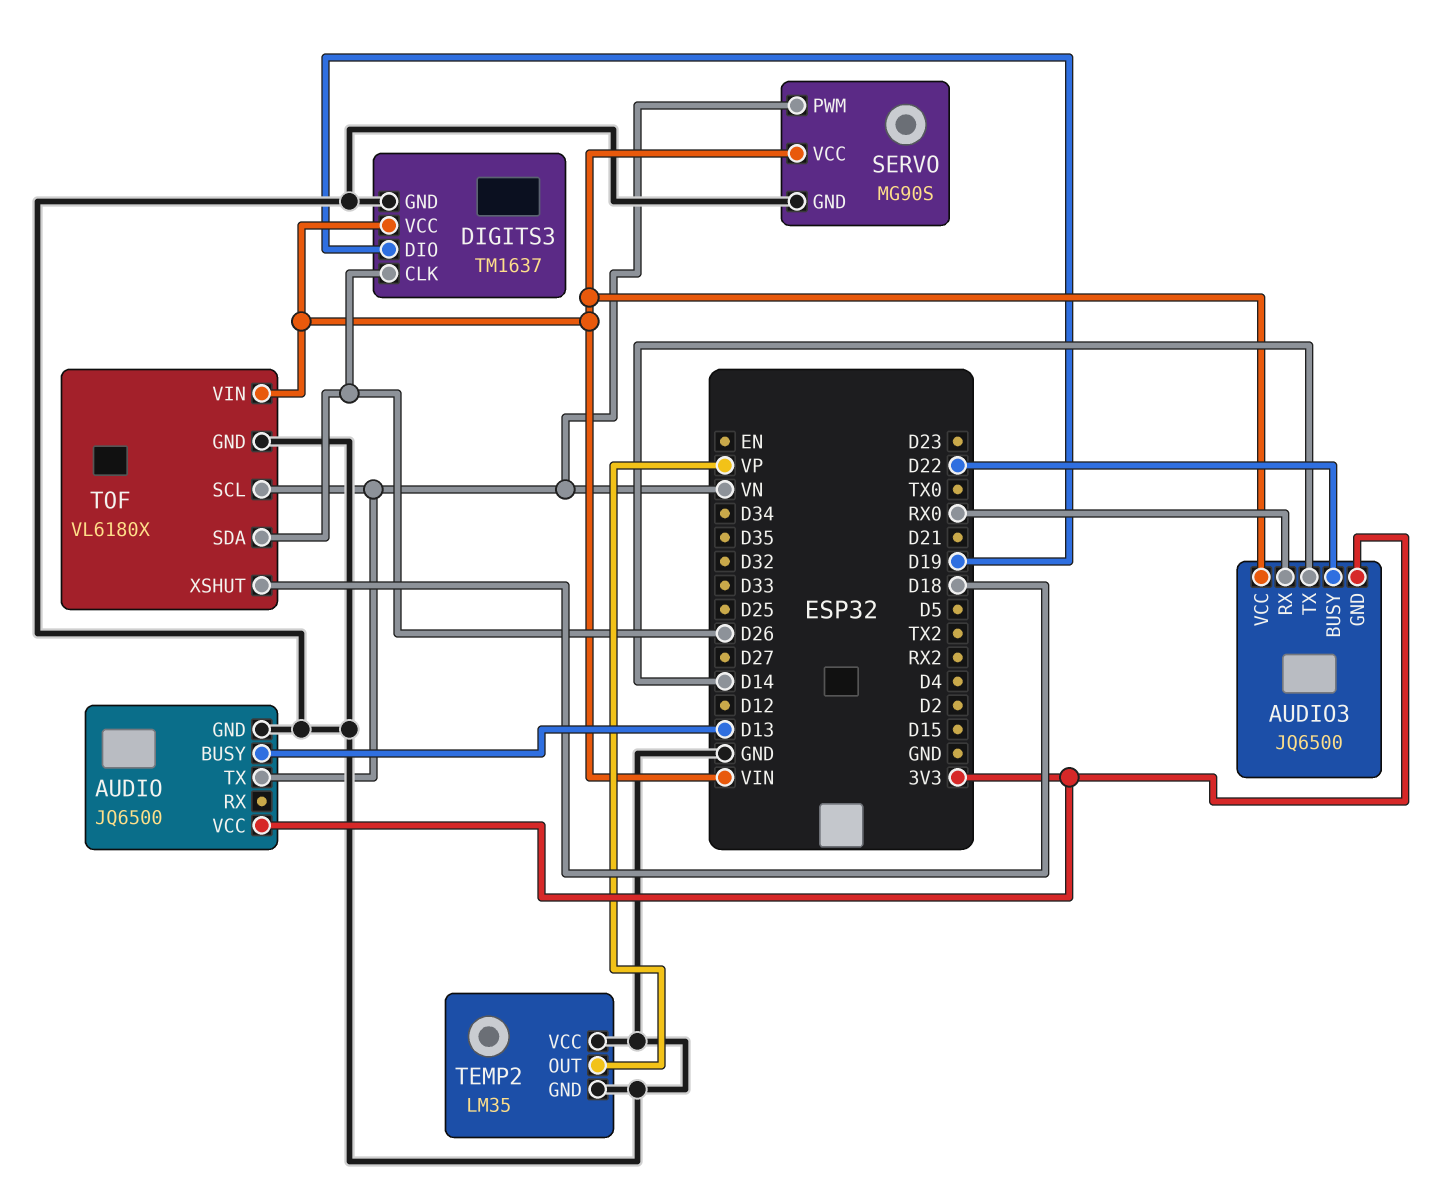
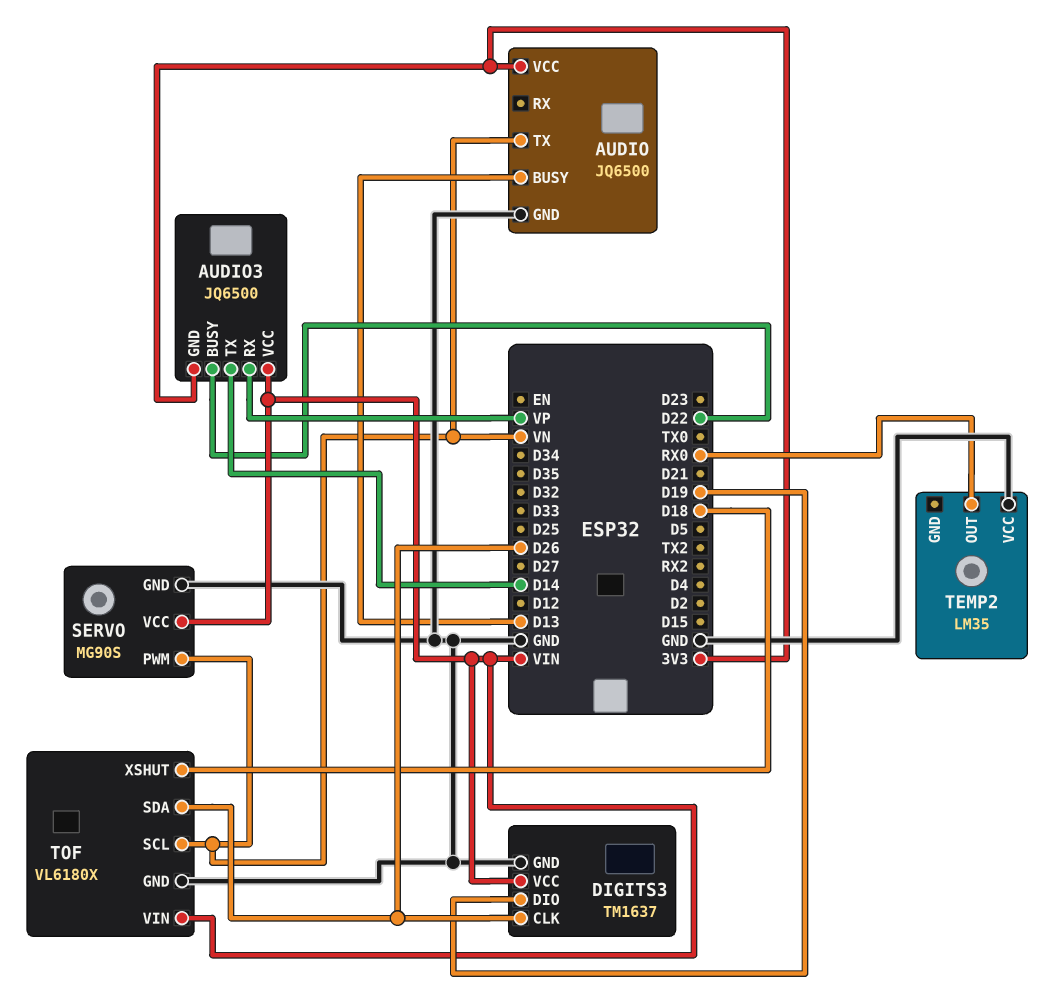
AUDIO3 pin RX: RX0 -> VP
TEMP2 pin GND: GND -> none
TEMP2 pin OUT: VP -> RX0

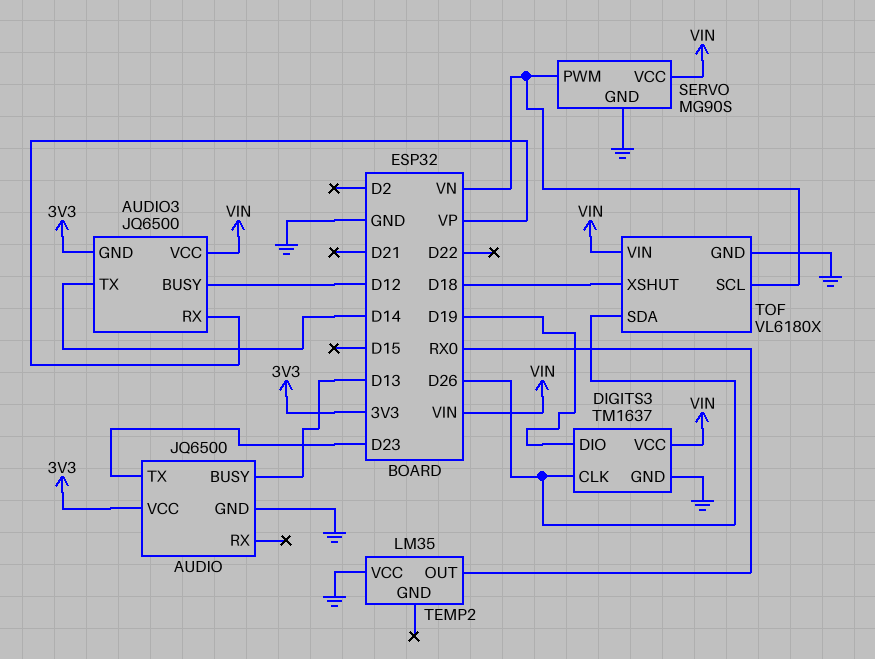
AUDIO pin TX: VN -> D23
AUDIO3 pin BUSY: D22 -> D12

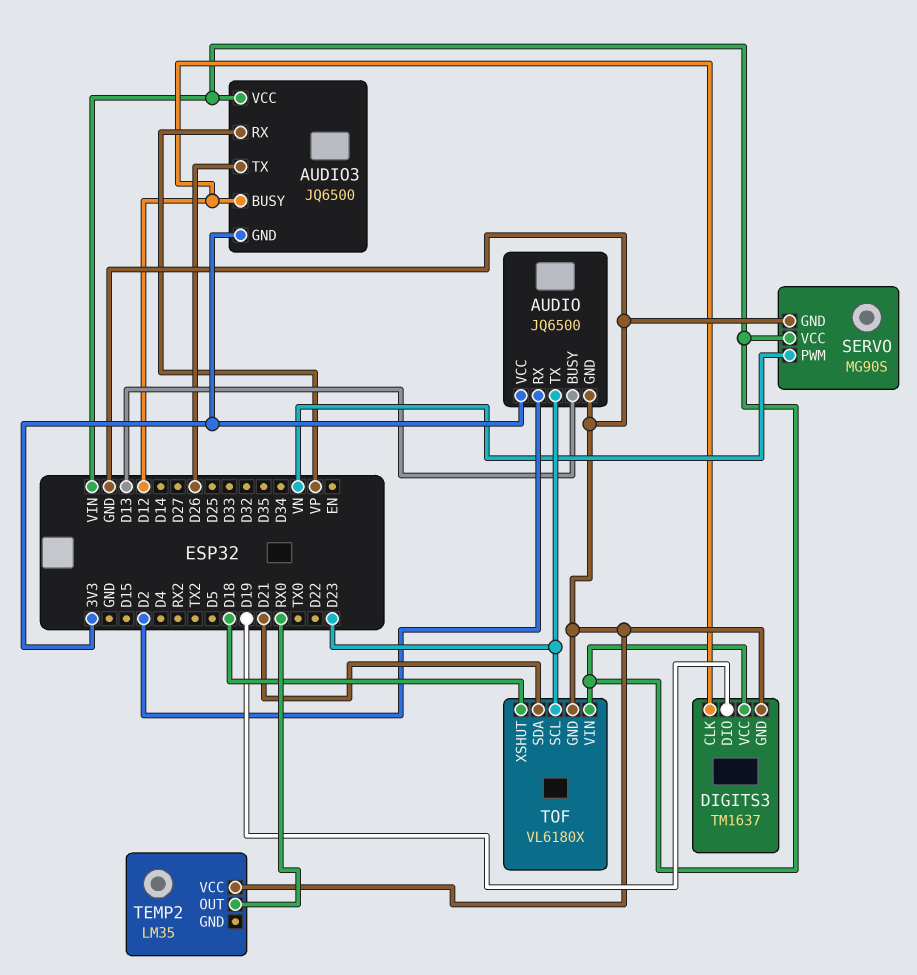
AUDIO pin RX: none -> D2
AUDIO3 pin TX: D14 -> D26
DIGITS3 pin CLK: D26 -> D12
TOF pin SCL: VN -> D23
TOF pin SDA: D26 -> D21

